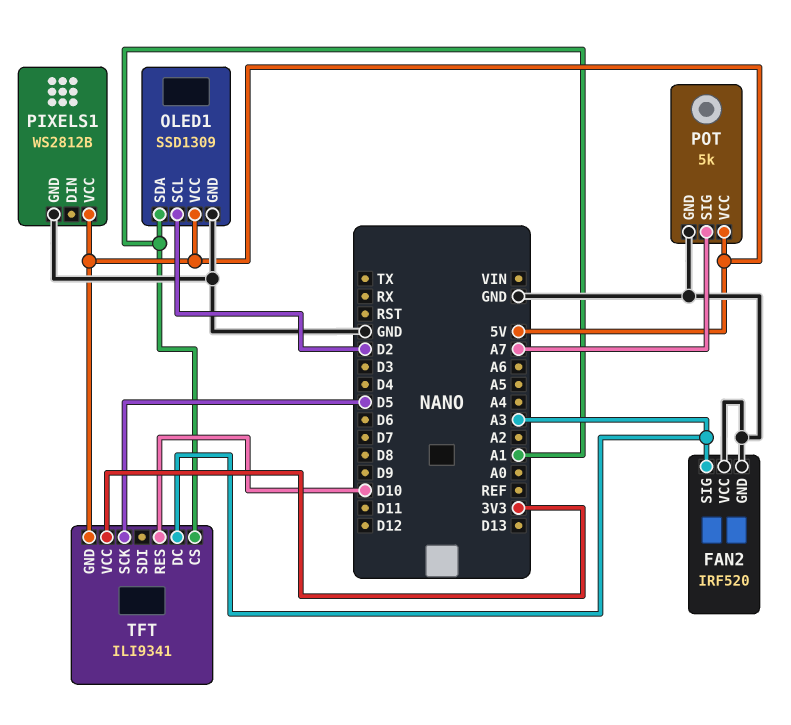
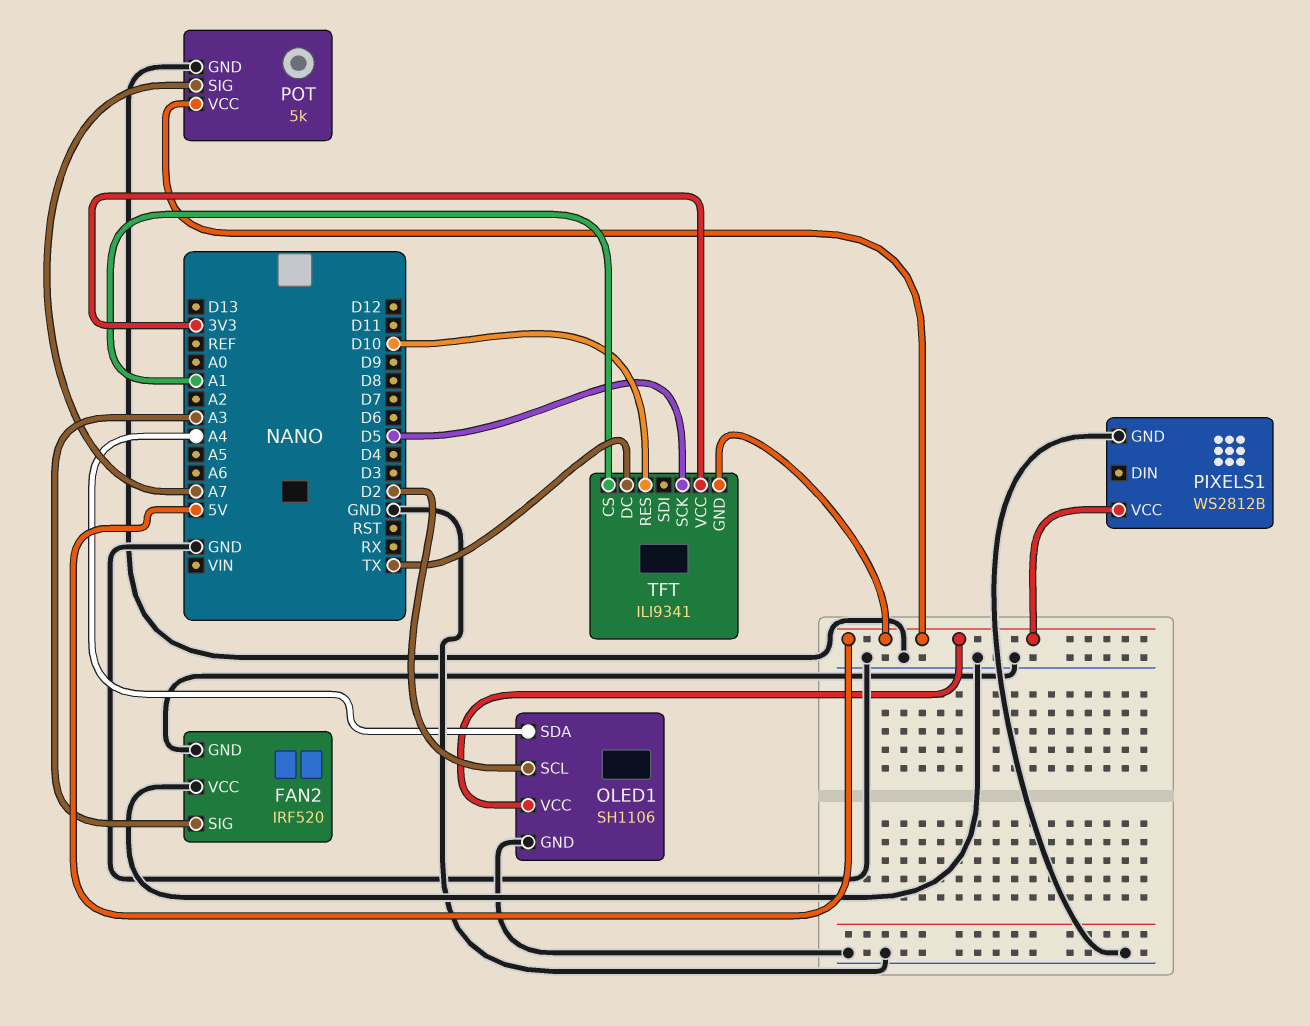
OLED1: SSD1309 -> SH1106
OLED1 pin SDA: A1 -> A4
TFT pin DC: A3 -> TX

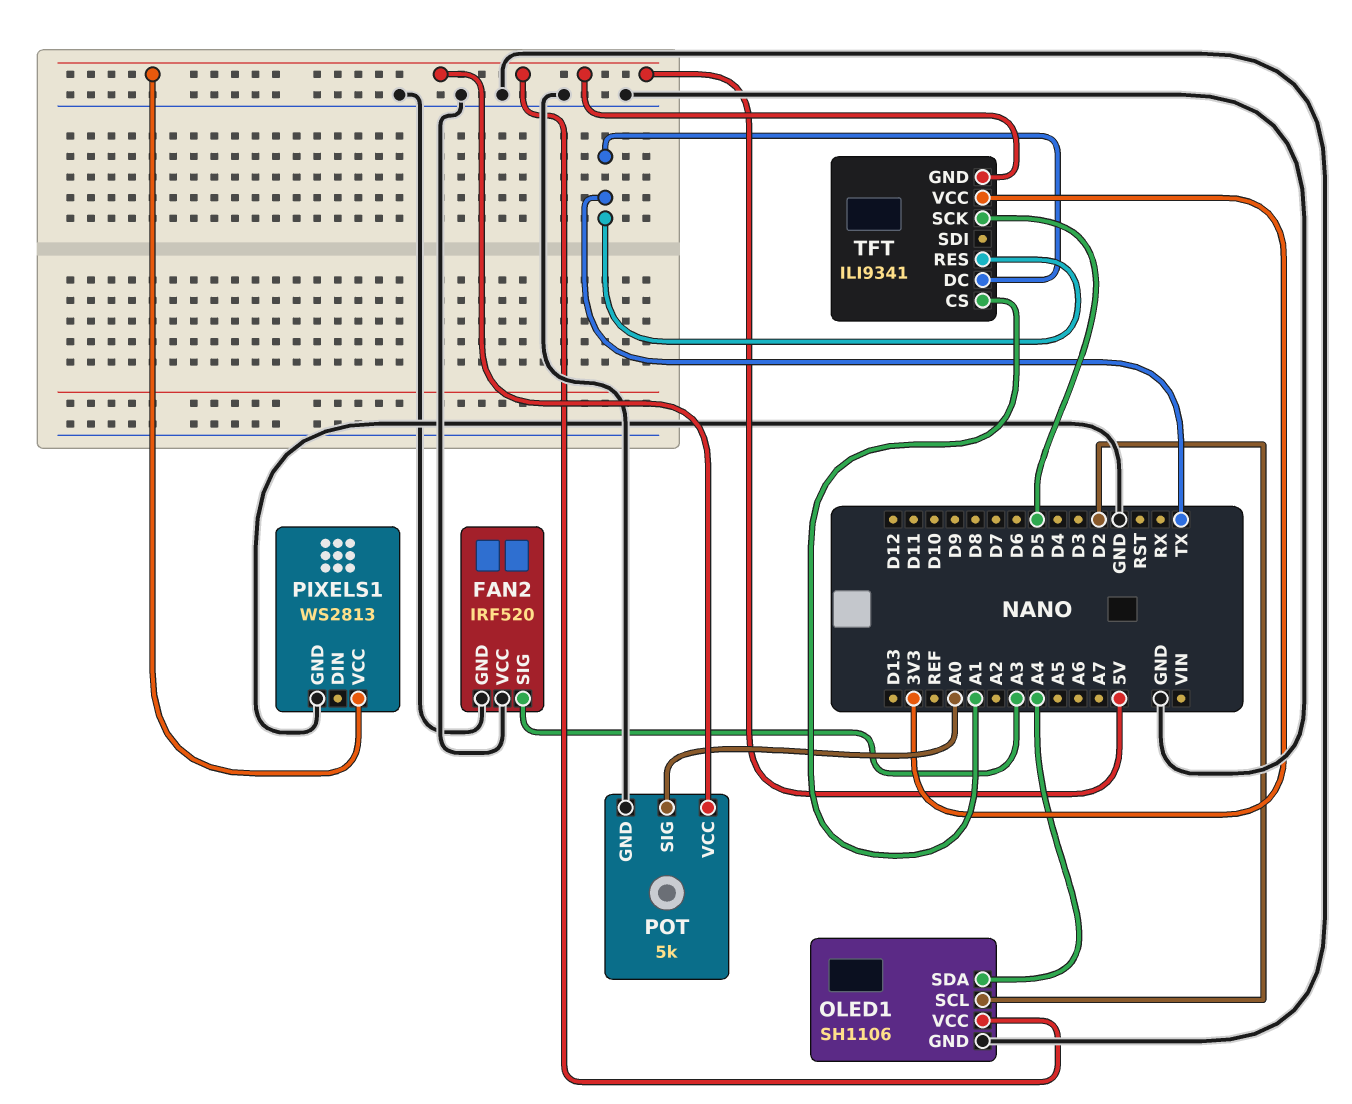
PIXELS1: WS2812B -> WS2813
POT pin SIG: A7 -> A0
TFT pin RES: D10 -> TX

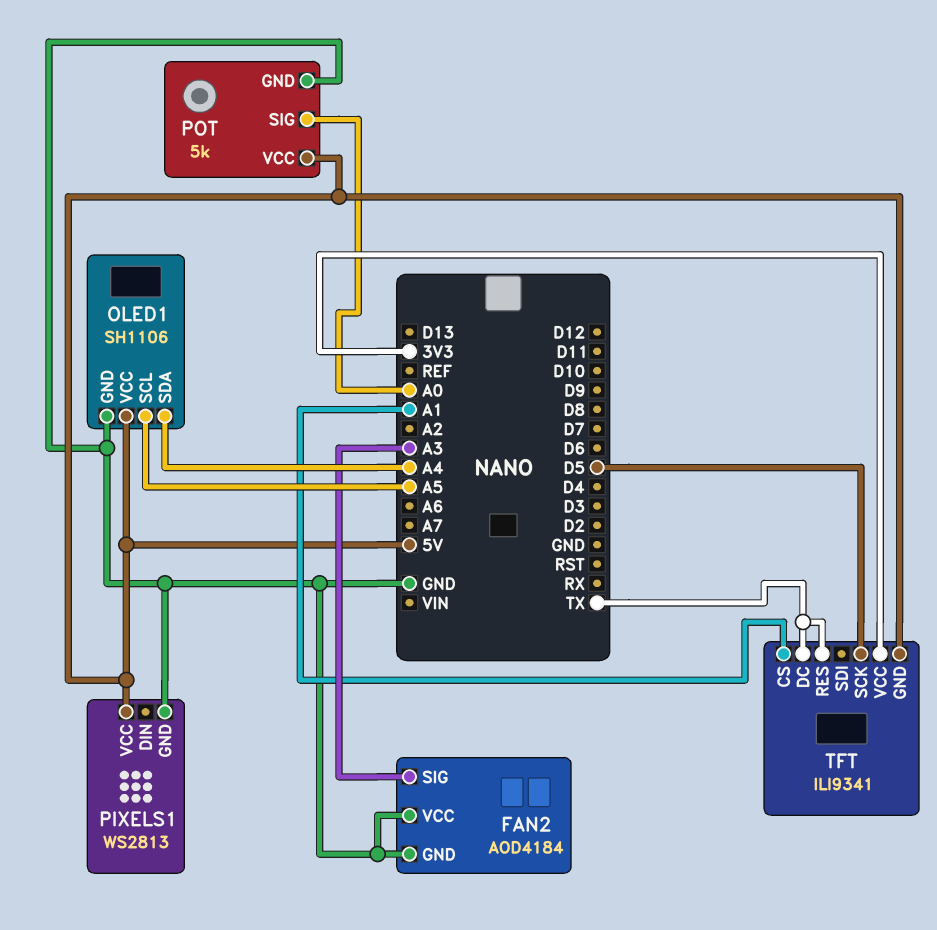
FAN2: IRF520 -> AOD4184
OLED1 pin SCL: D2 -> A5

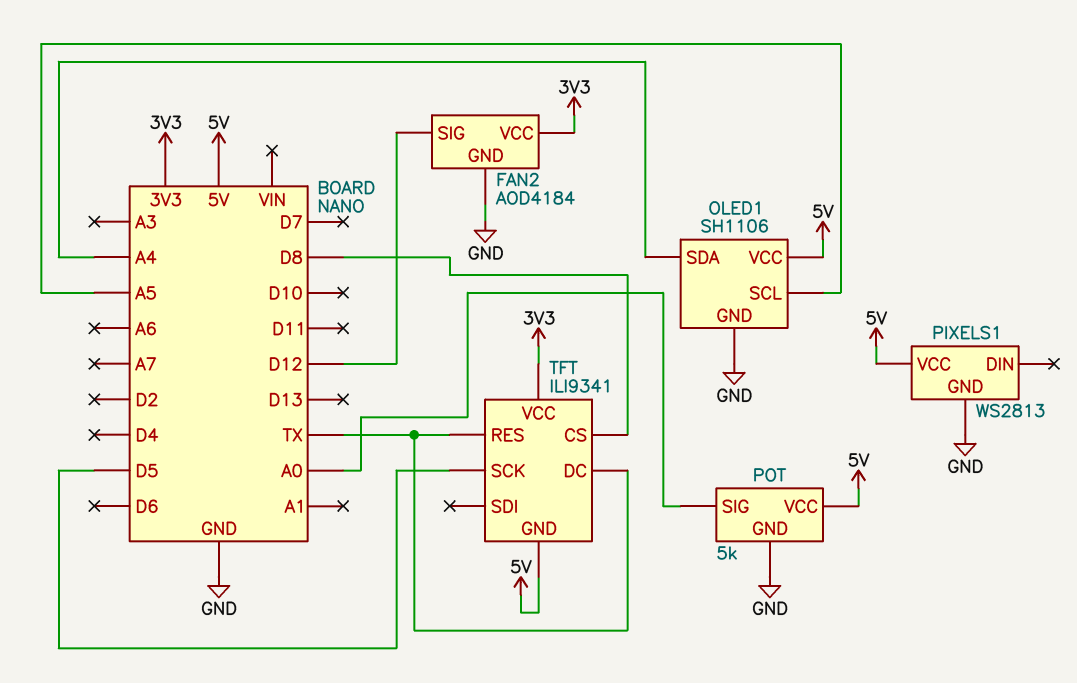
FAN2 pin SIG: A3 -> D12
FAN2 pin VCC: GND -> 3V3
TFT pin CS: A1 -> D8

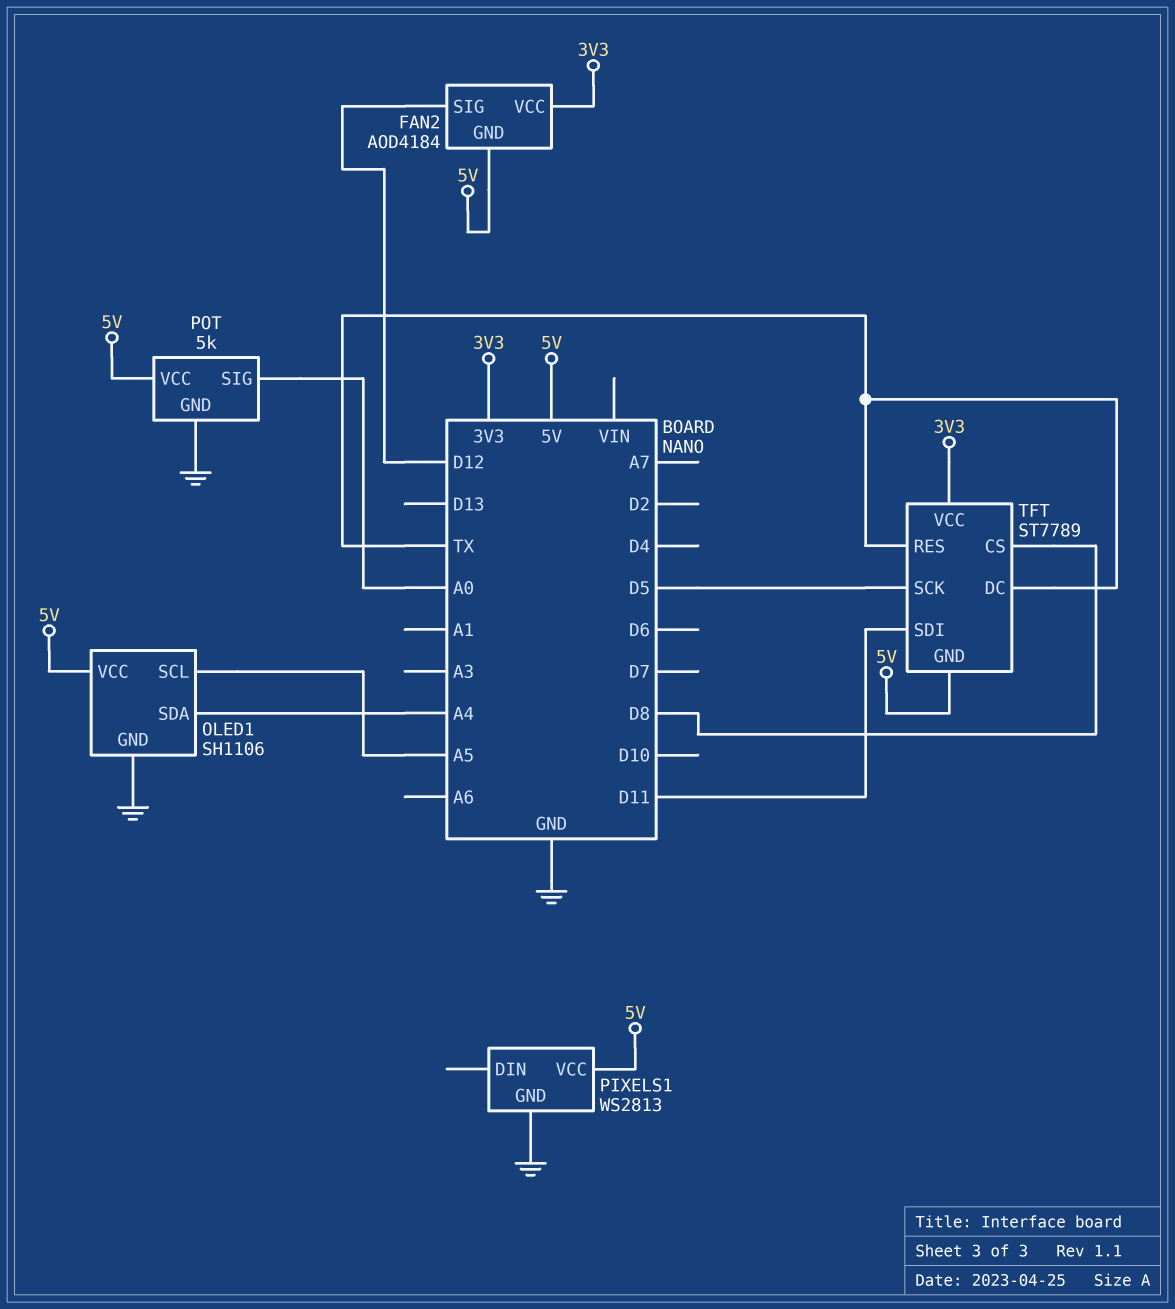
FAN2 pin GND: GND -> 5V
TFT: ILI9341 -> ST7789
TFT pin SDI: none -> D11

